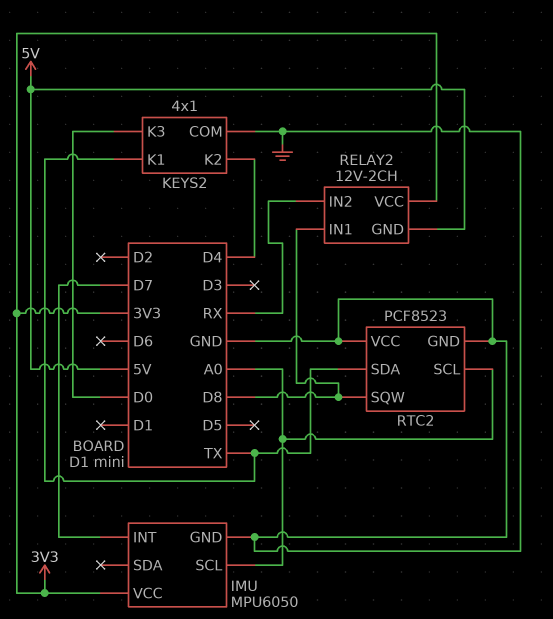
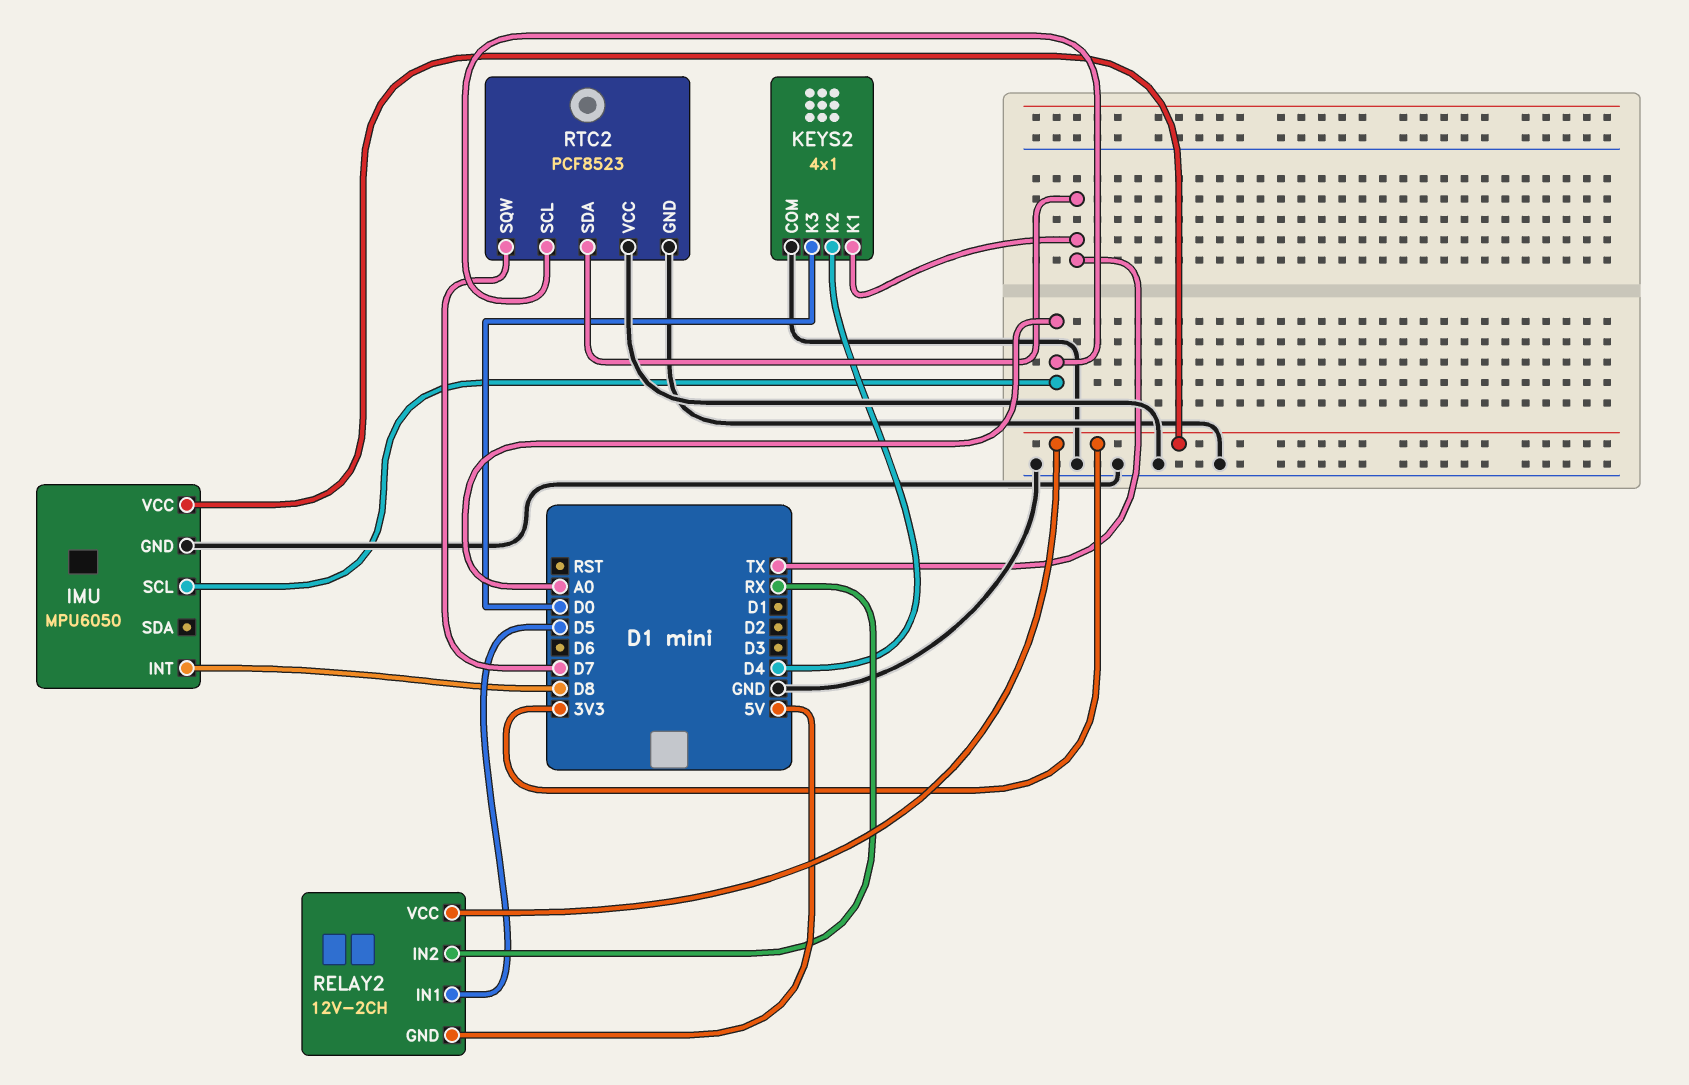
IMU pin INT: D7 -> D8
RELAY2 pin IN1: D8 -> D5
RTC2 pin SQW: D8 -> D7

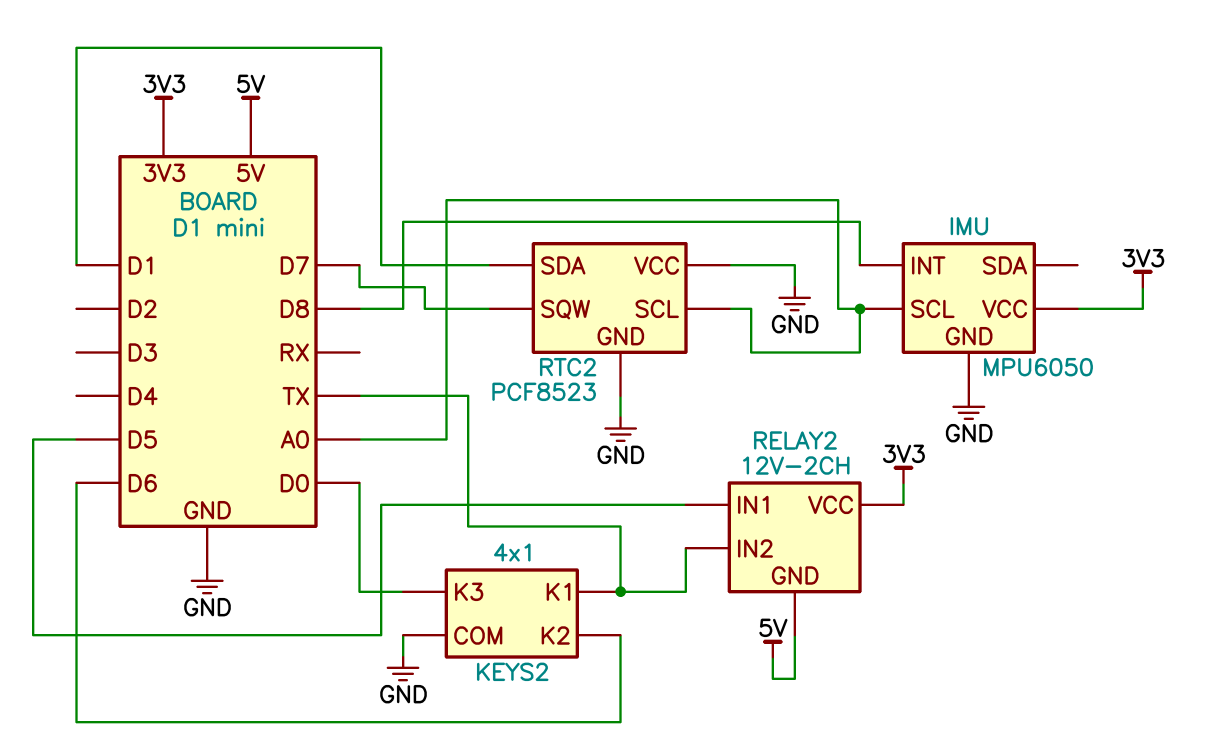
KEYS2 pin K2: D4 -> D6
RELAY2 pin IN2: RX -> TX
RTC2 pin SDA: TX -> D1

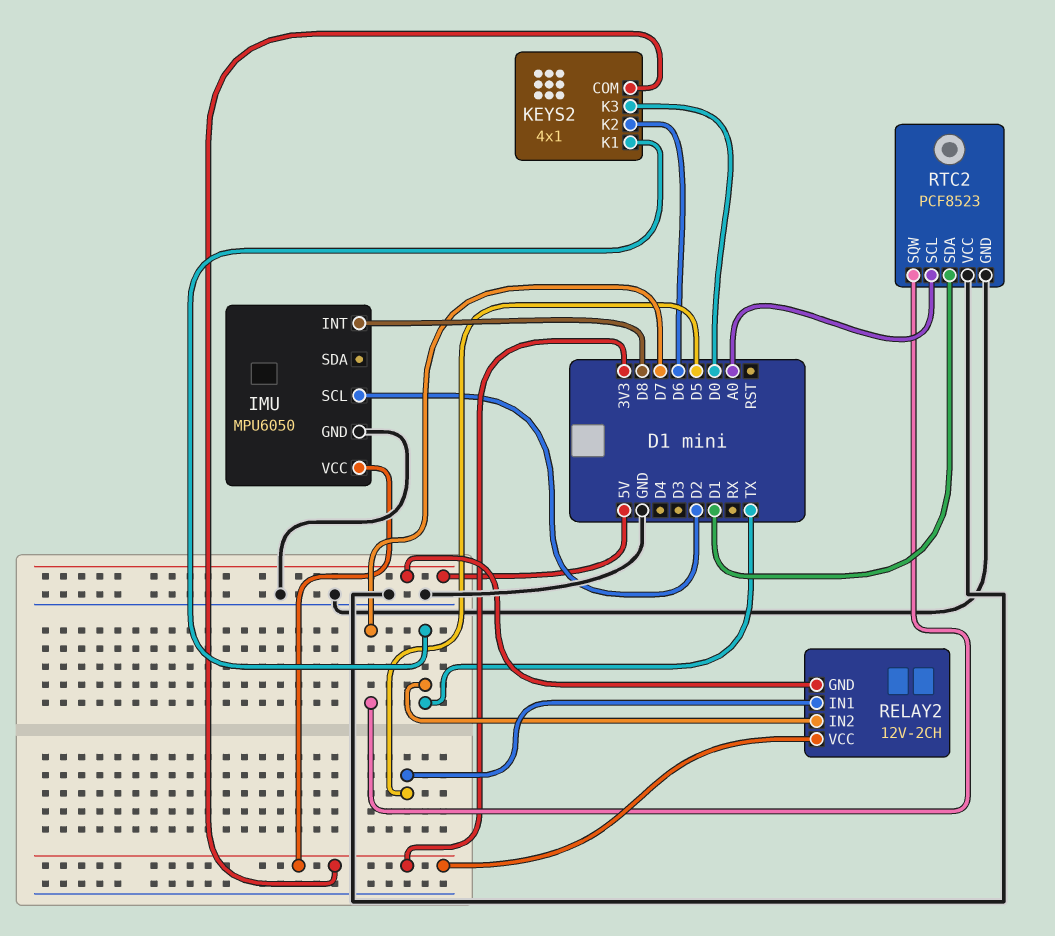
IMU pin SCL: A0 -> D2
KEYS2 pin COM: GND -> 3V3

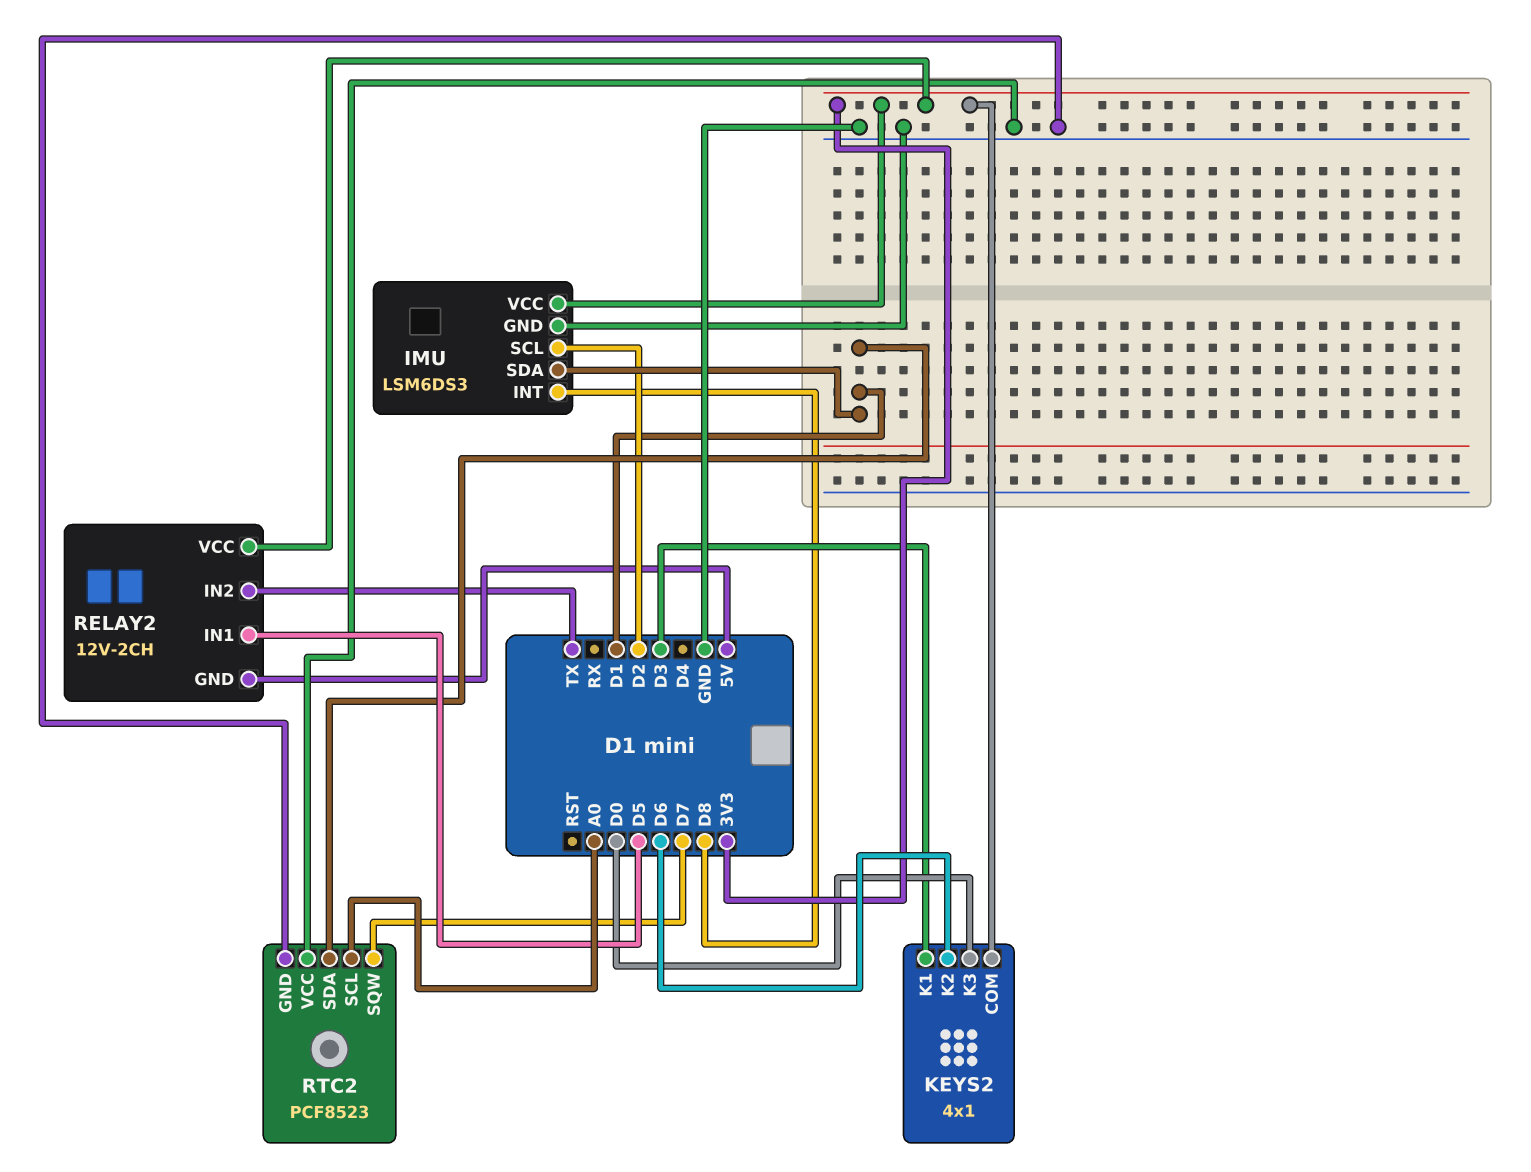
IMU: MPU6050 -> LSM6DS3
IMU pin SDA: none -> D1
KEYS2 pin K1: TX -> D3

